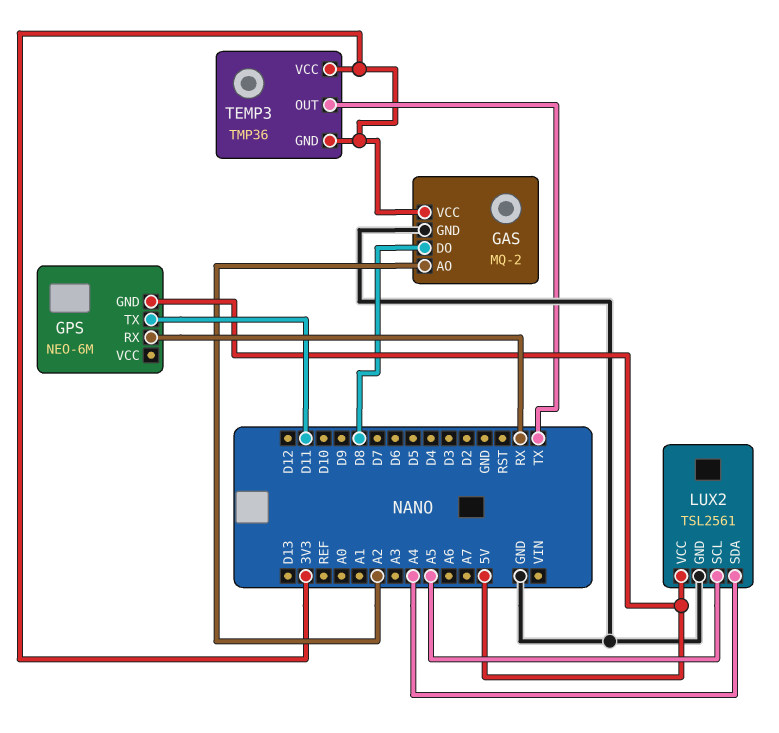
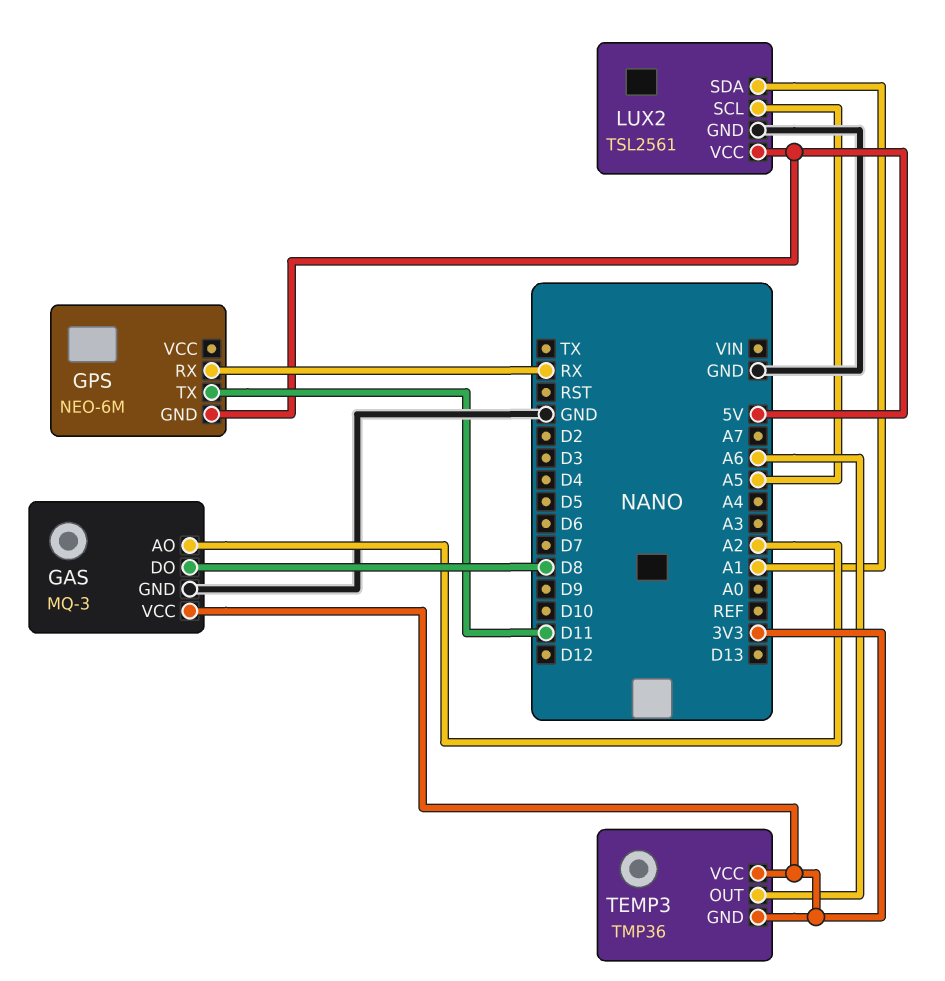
GAS: MQ-2 -> MQ-3
LUX2 pin SDA: A4 -> A1
TEMP3 pin OUT: TX -> A6

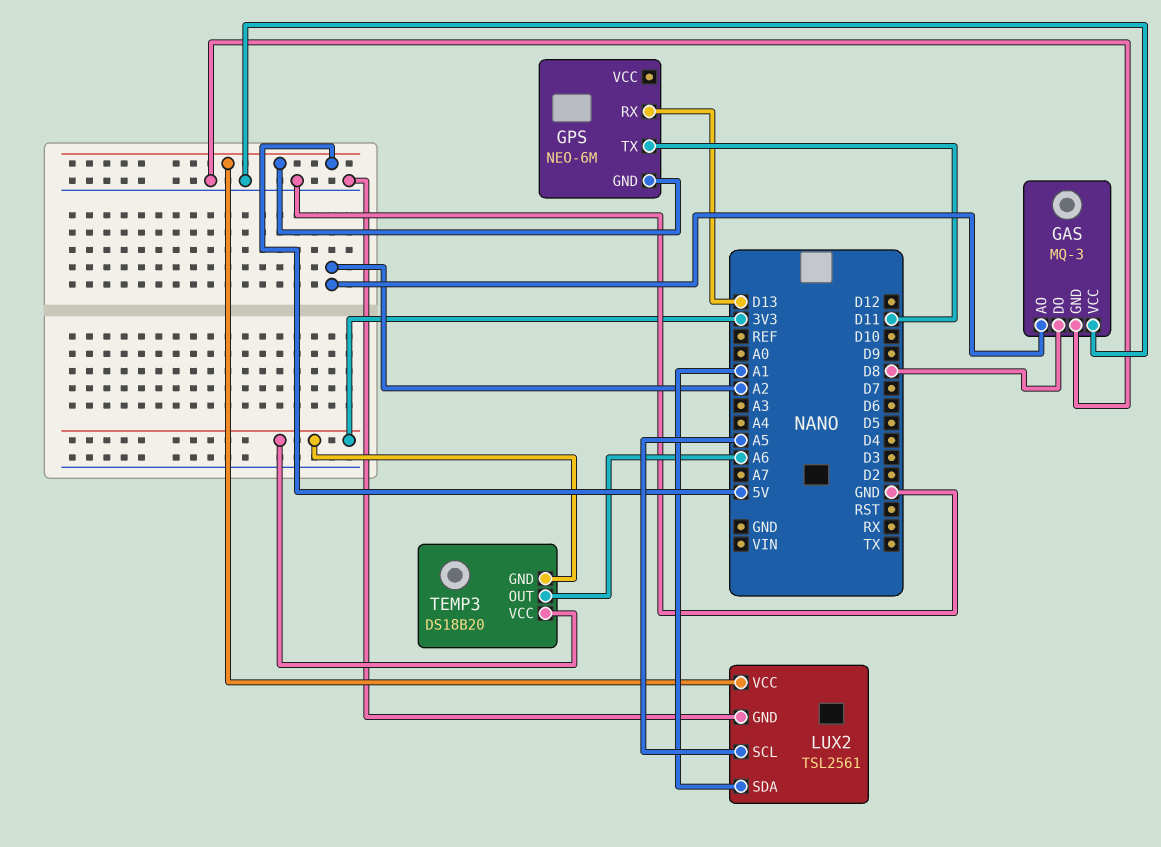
GAS pin VCC: 3V3 -> GND
GPS pin RX: RX -> D13
TEMP3: TMP36 -> DS18B20

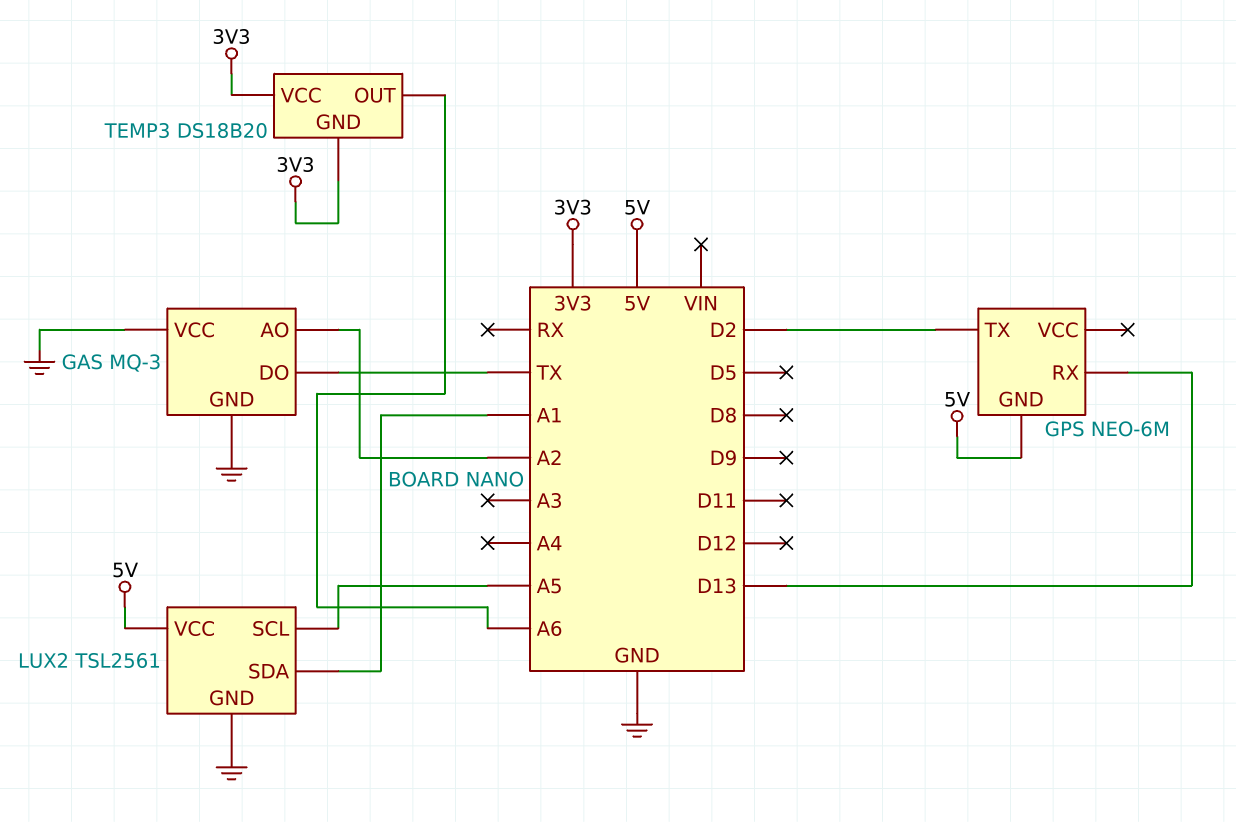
GAS pin DO: D8 -> TX
GPS pin TX: D11 -> D2

